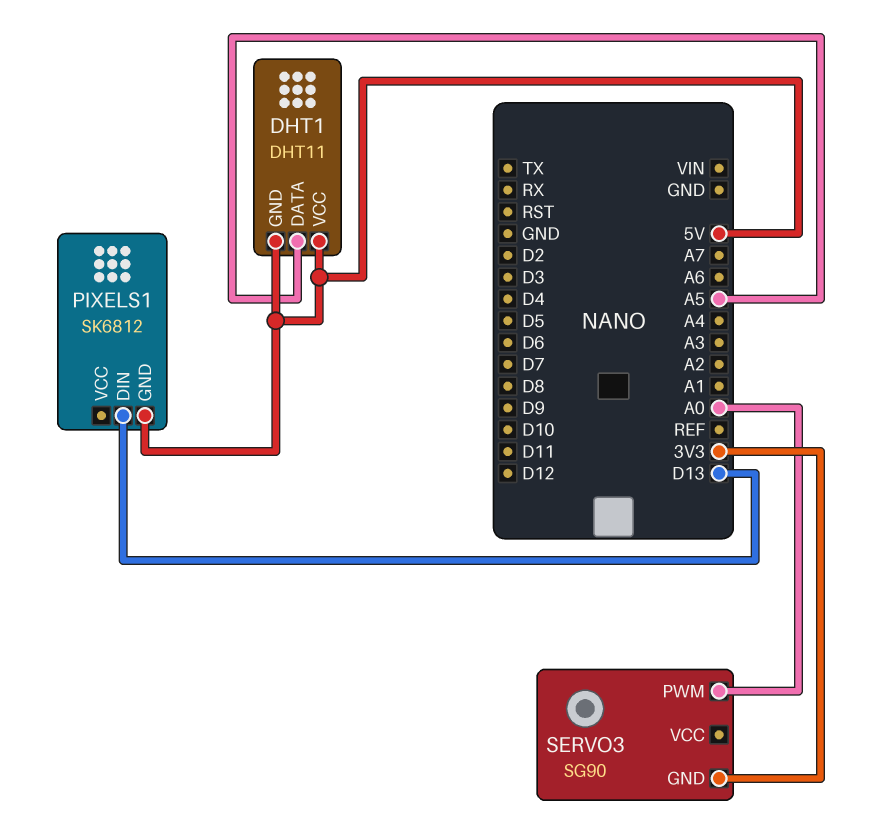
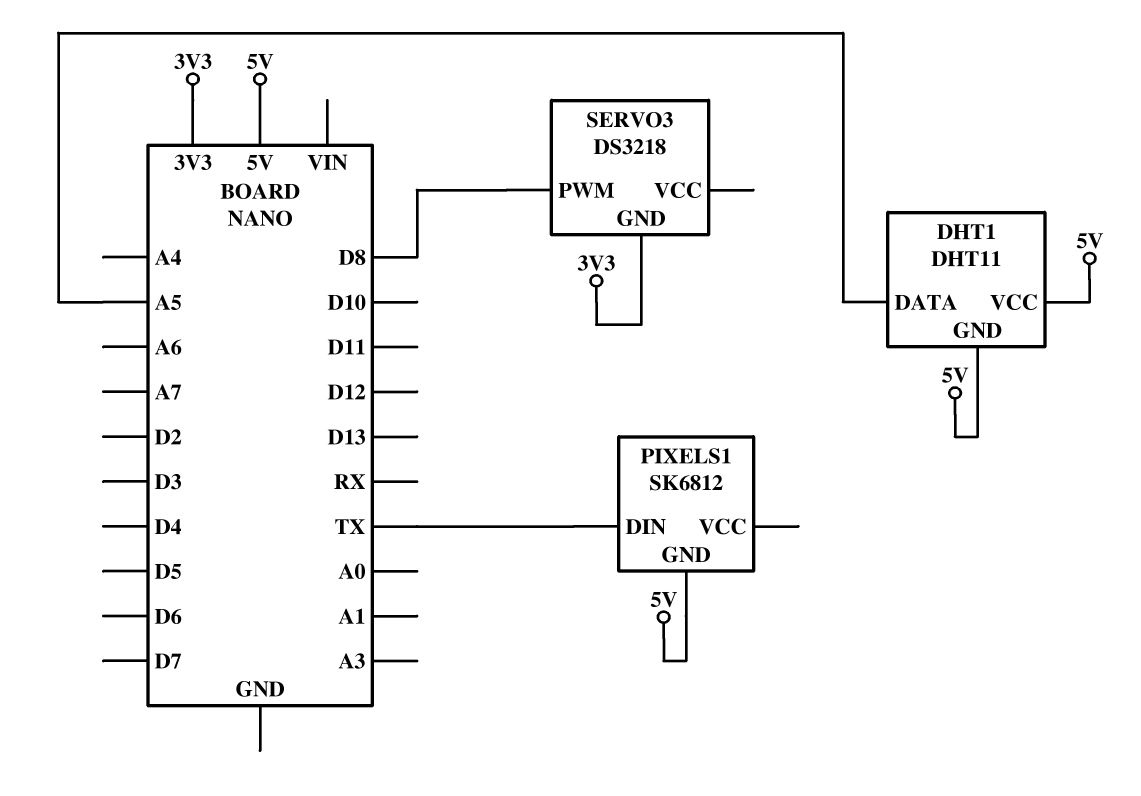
PIXELS1 pin DIN: D13 -> TX
SERVO3: SG90 -> DS3218
SERVO3 pin PWM: A0 -> D8

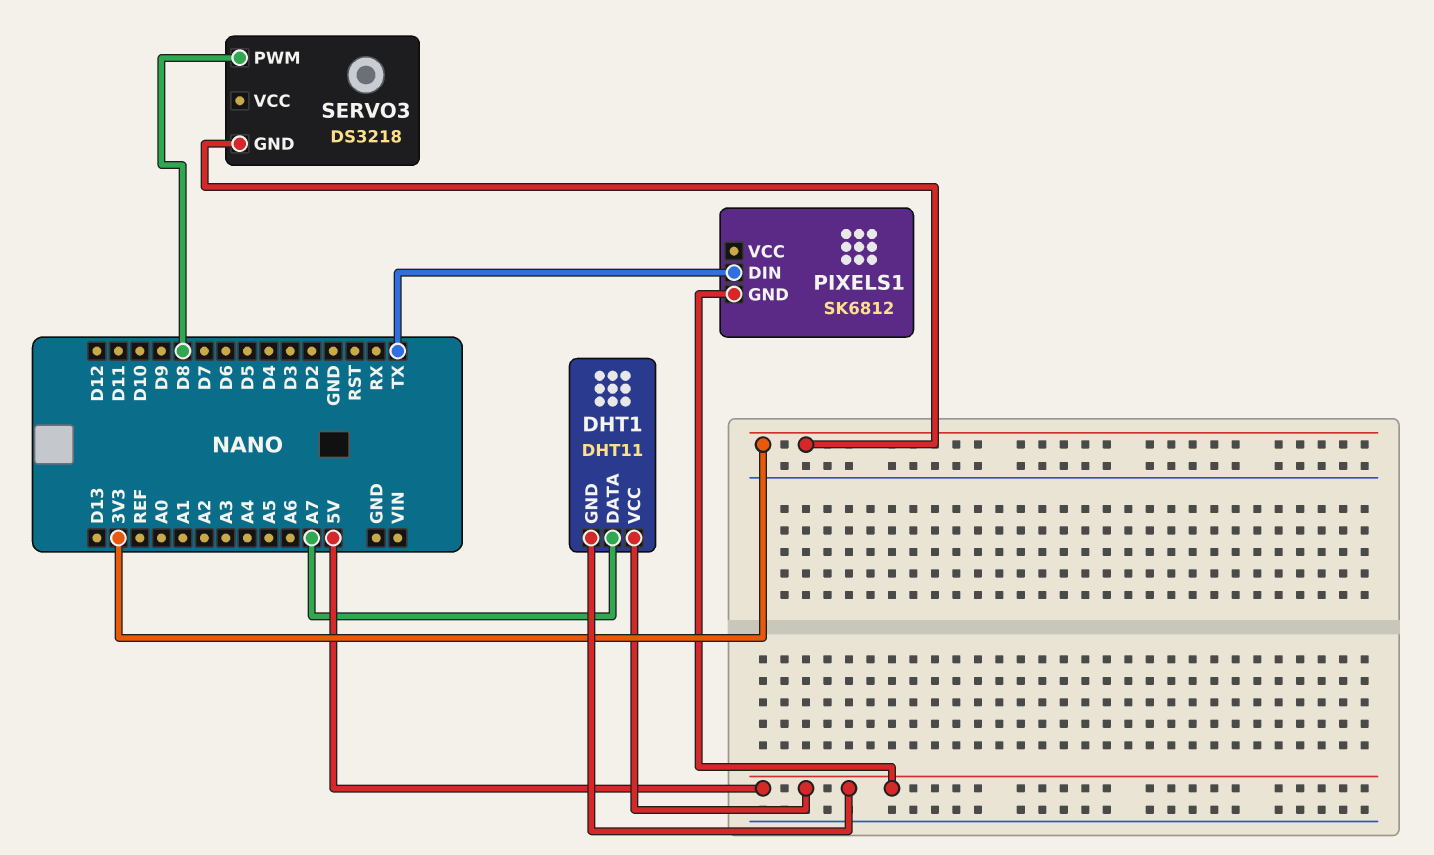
DHT1 pin DATA: A5 -> A7

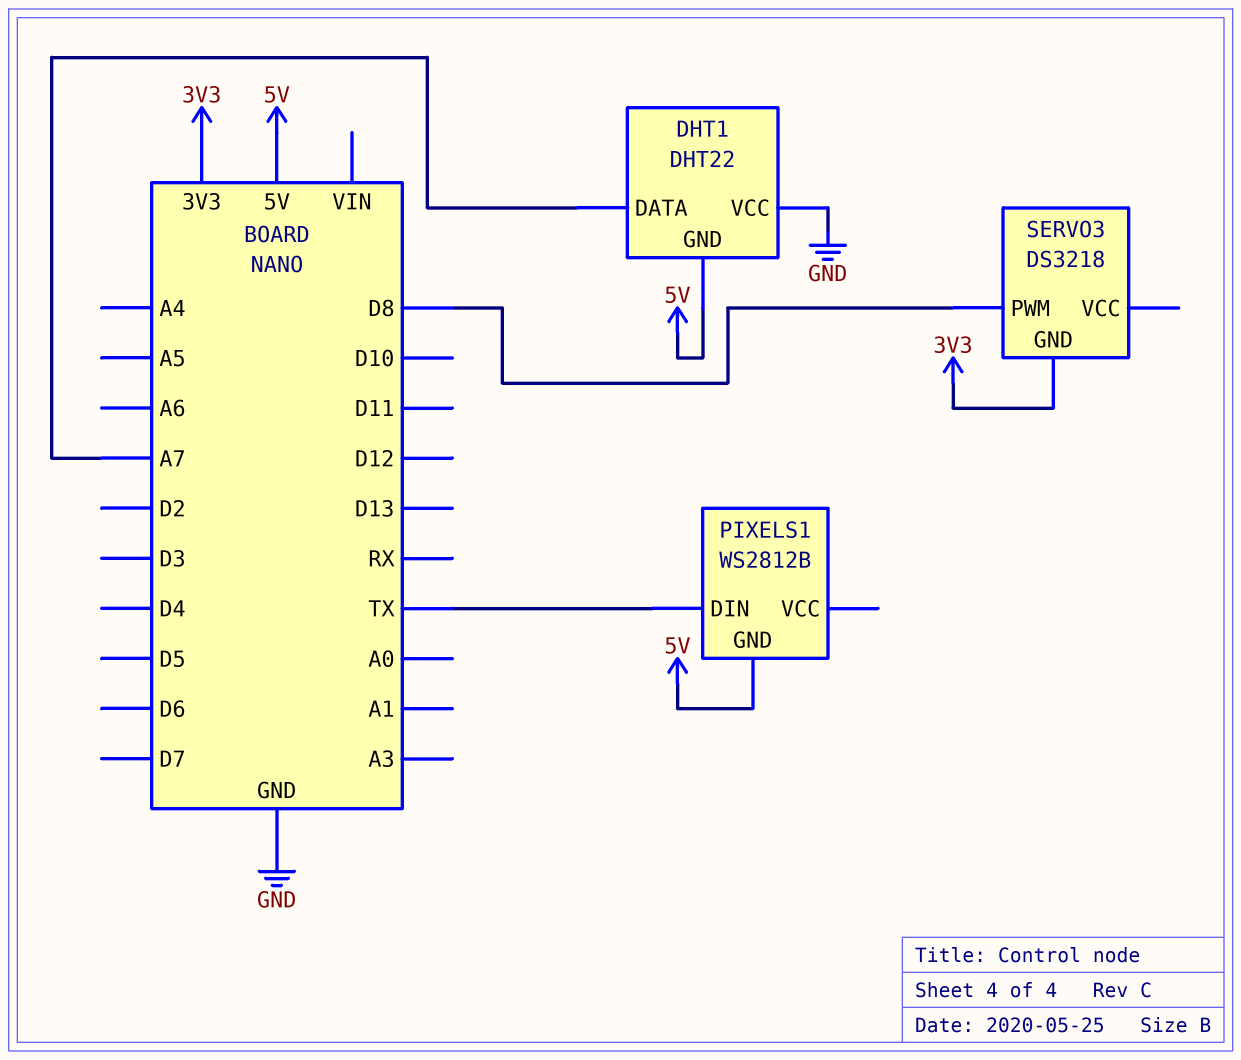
DHT1: DHT11 -> DHT22
DHT1 pin VCC: 5V -> GND
PIXELS1: SK6812 -> WS2812B

